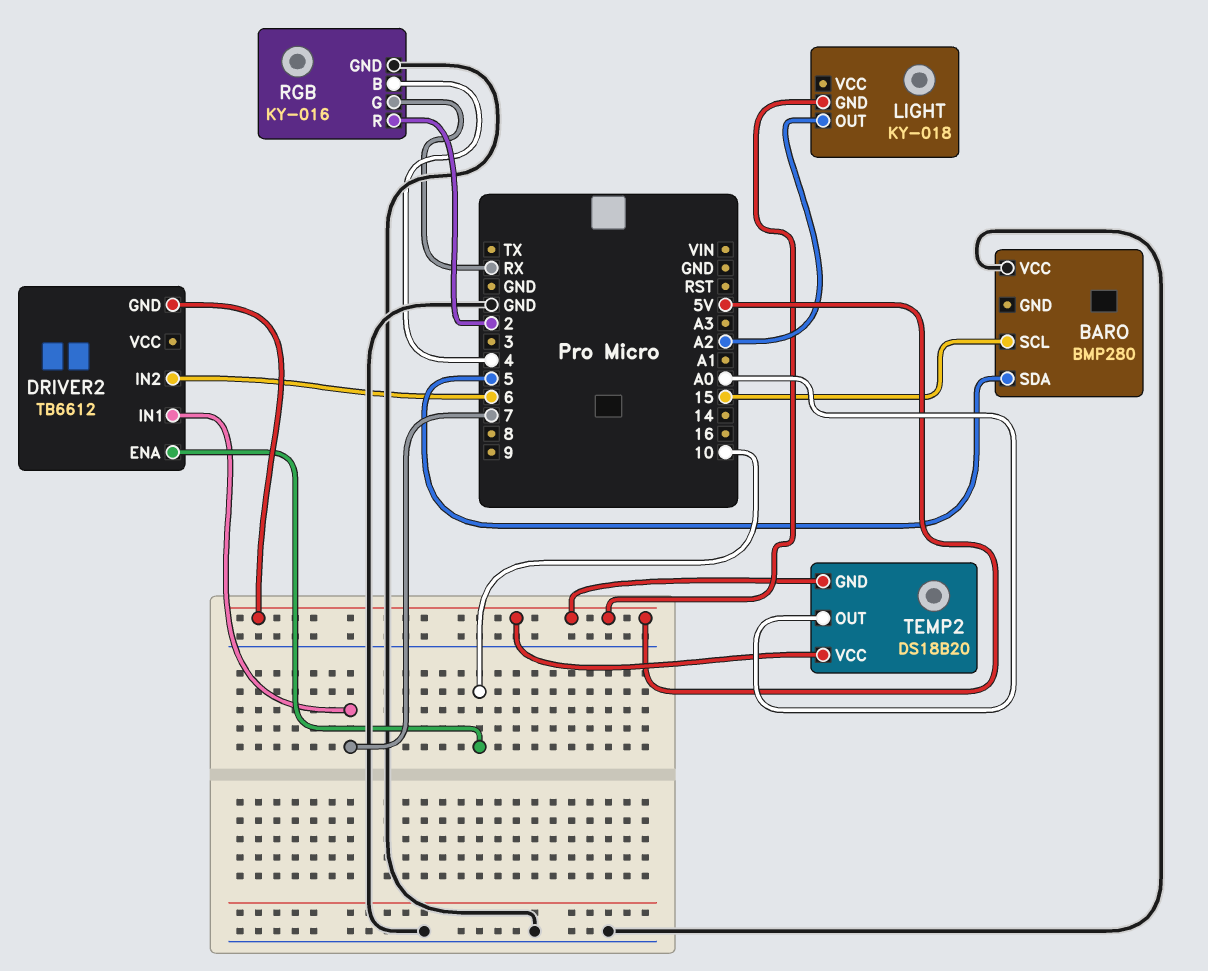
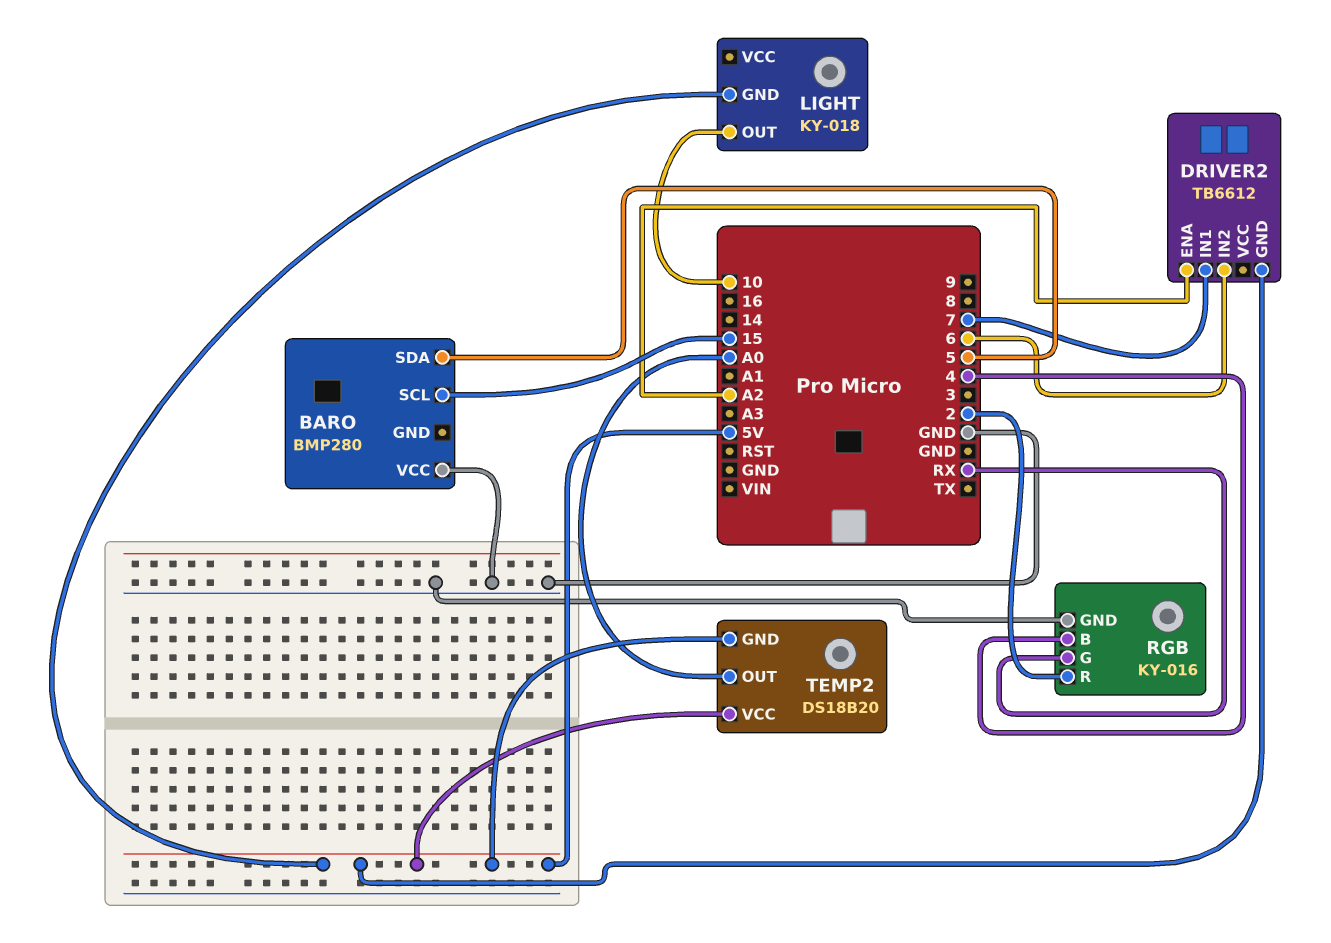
DRIVER2 pin ENA: 10 -> A2
LIGHT pin OUT: A2 -> 10

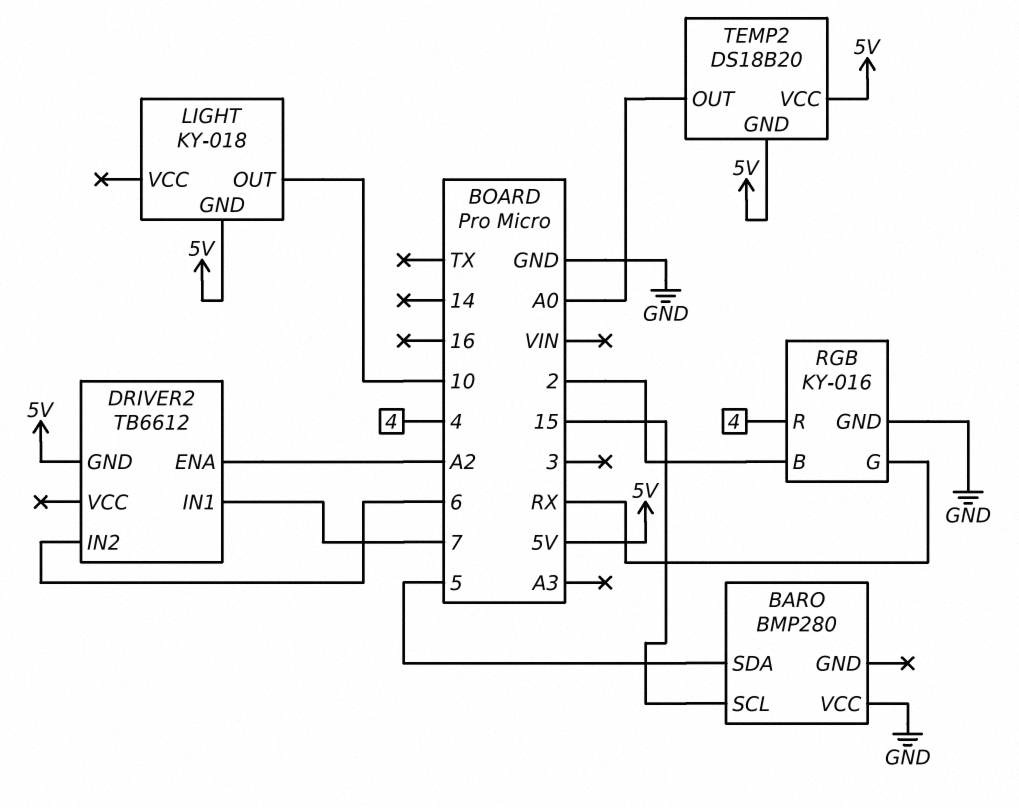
RGB pin B: 4 -> 2
RGB pin R: 2 -> 4

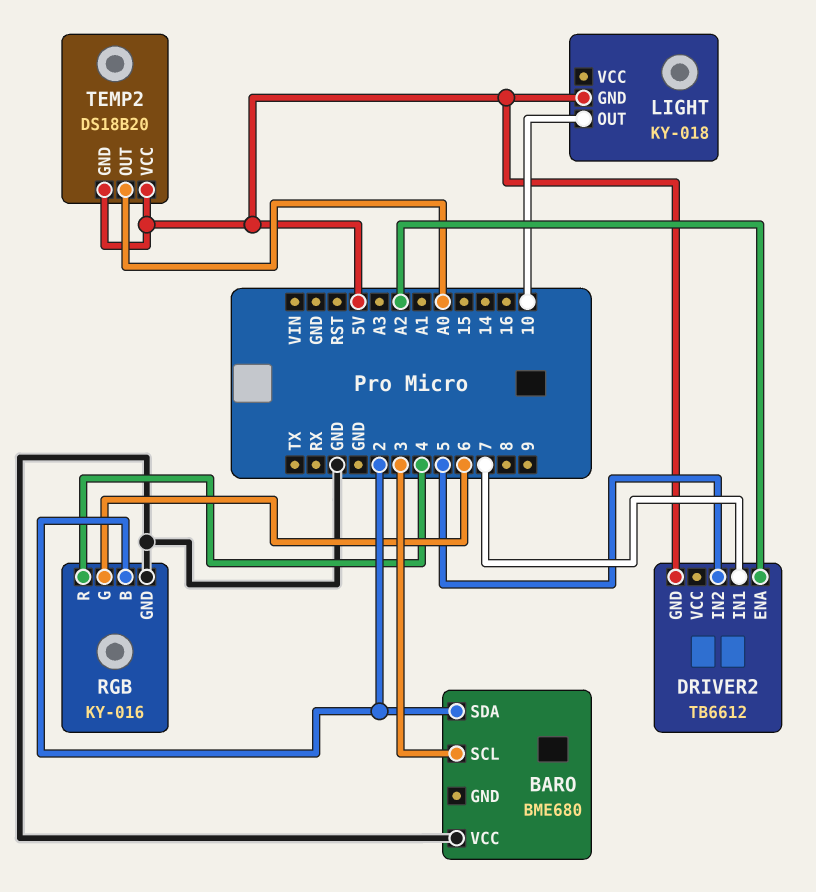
BARO: BMP280 -> BME680
BARO pin SCL: 15 -> 3
BARO pin SDA: 5 -> 2
DRIVER2 pin IN2: 6 -> 5
RGB pin G: RX -> 6

